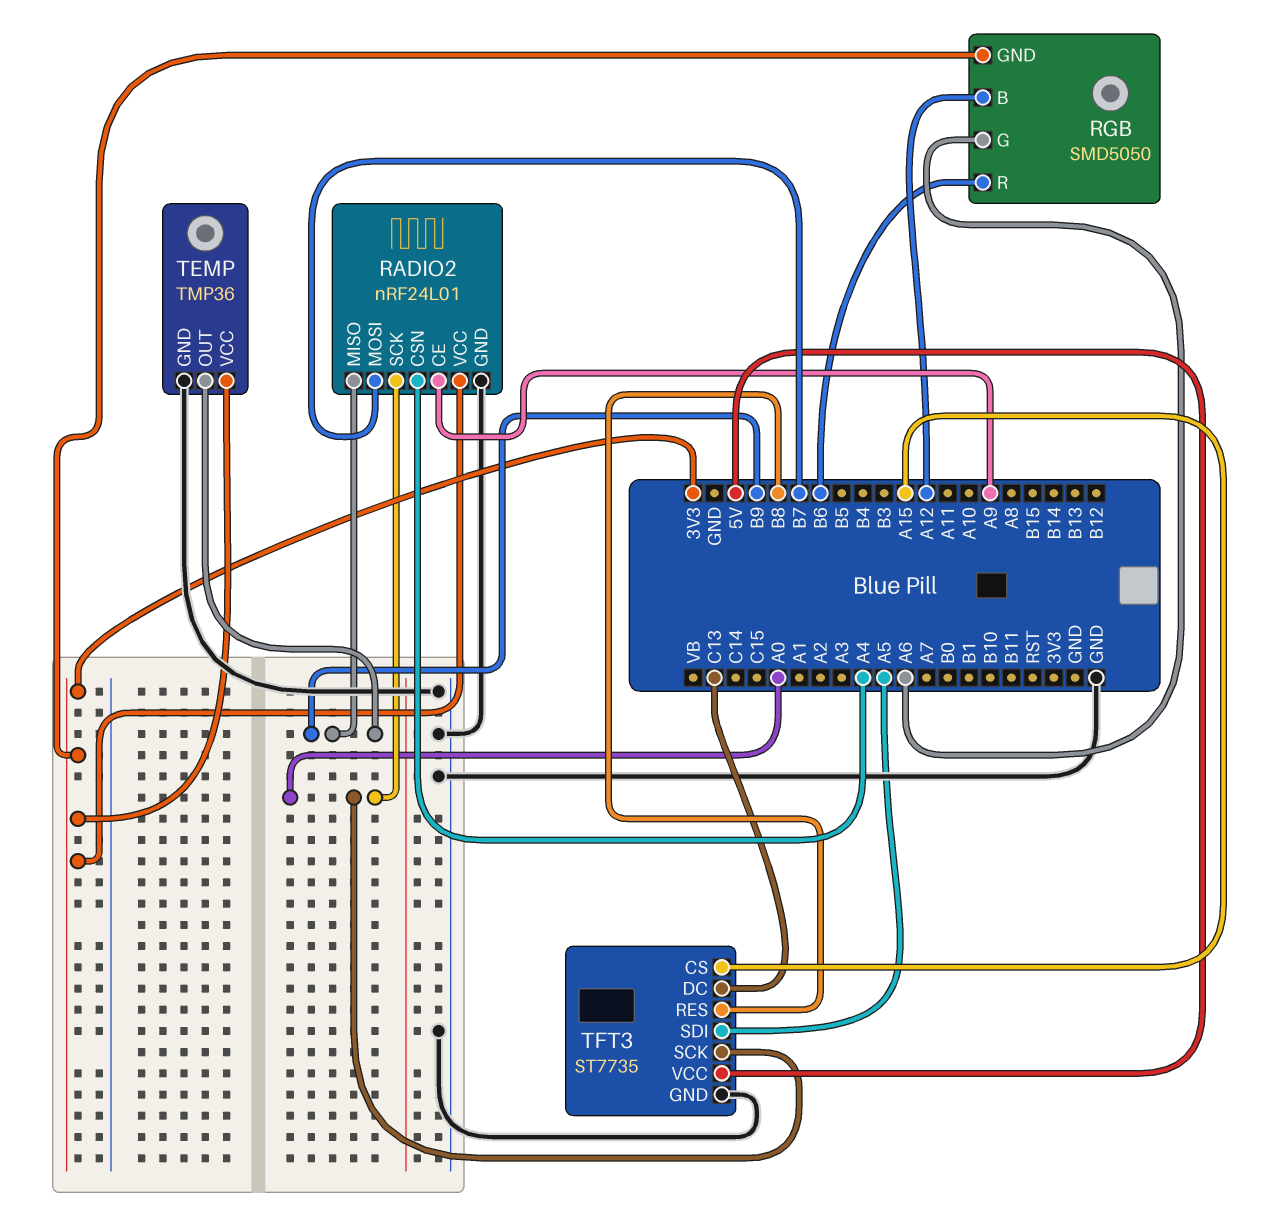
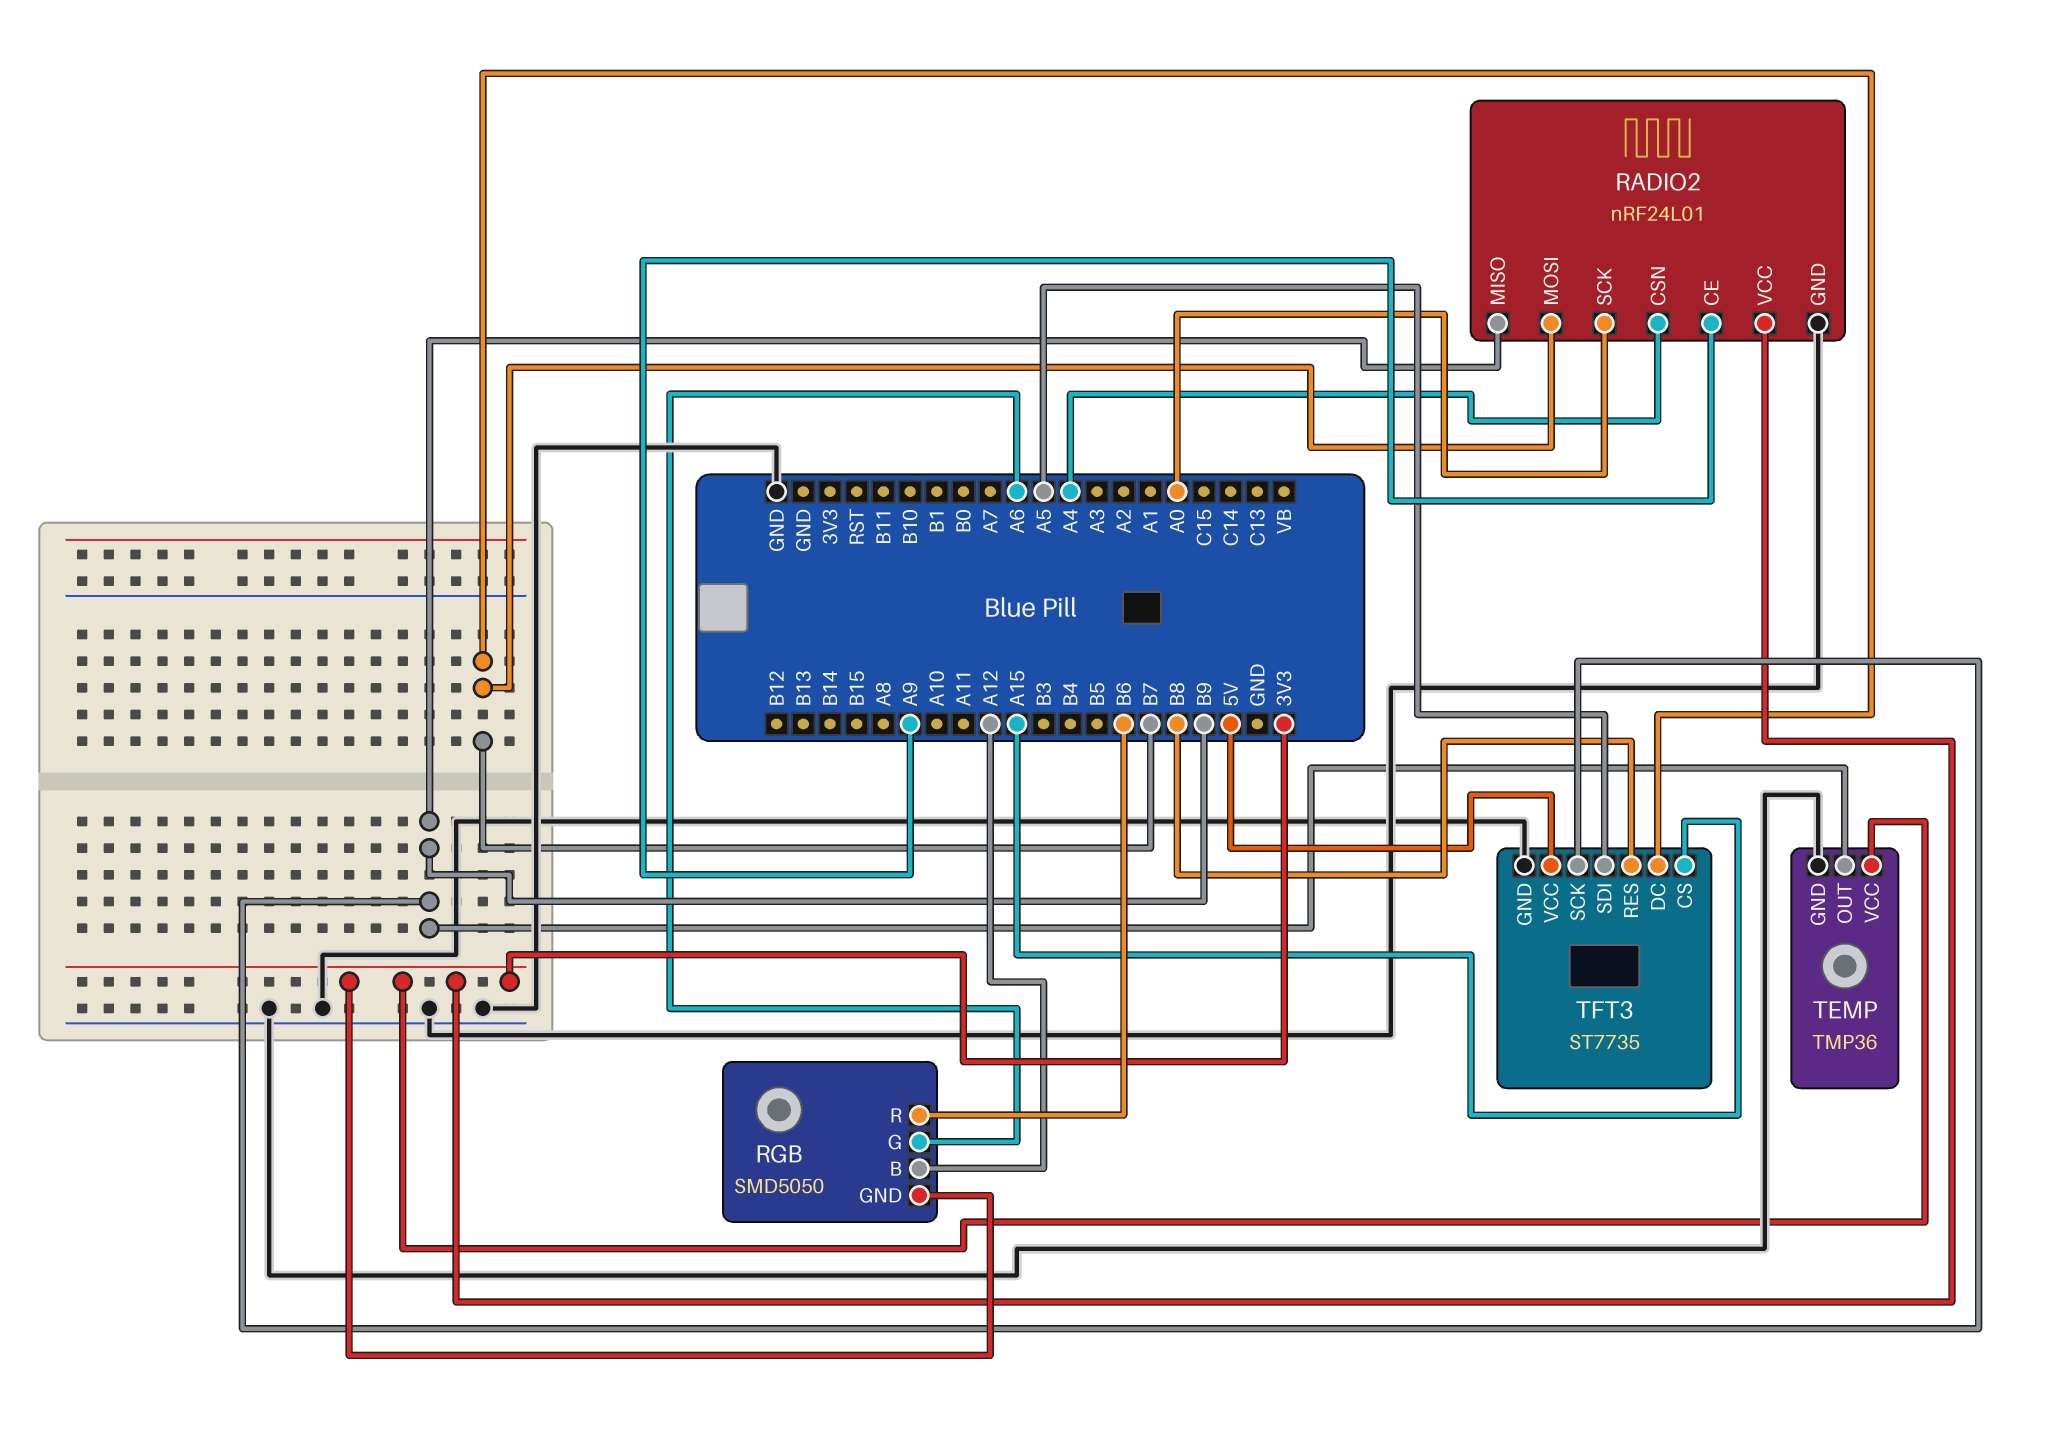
TFT3 pin DC: C13 -> B7
TFT3 pin SCK: A0 -> B9

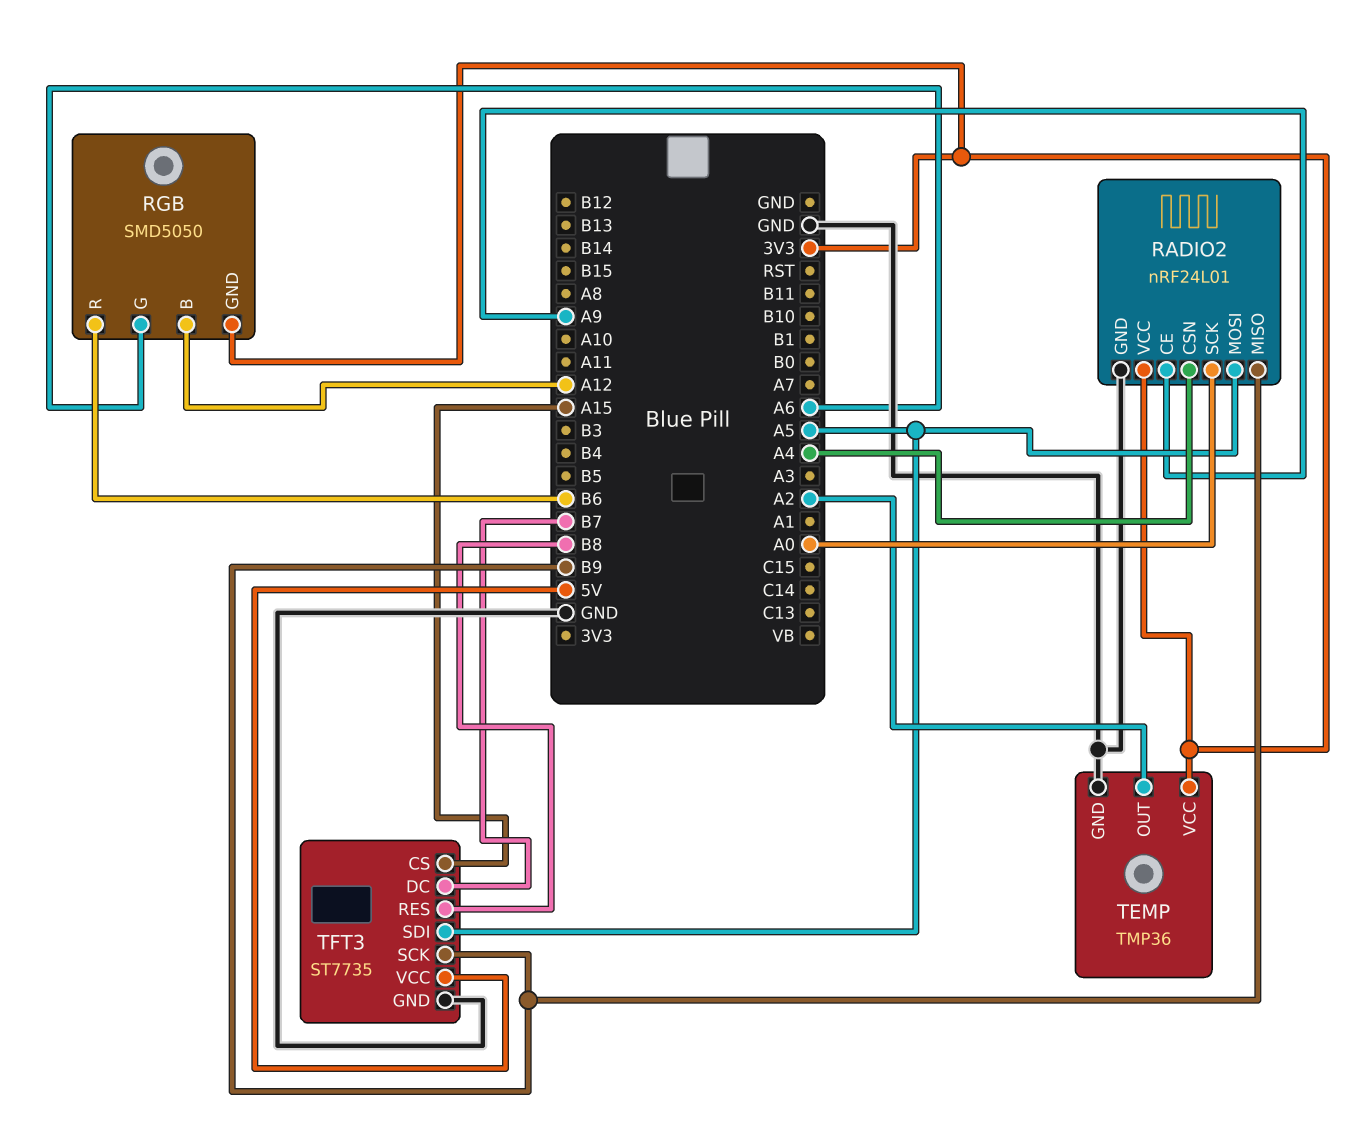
RADIO2 pin MOSI: B7 -> A5
TEMP pin OUT: B9 -> A2

